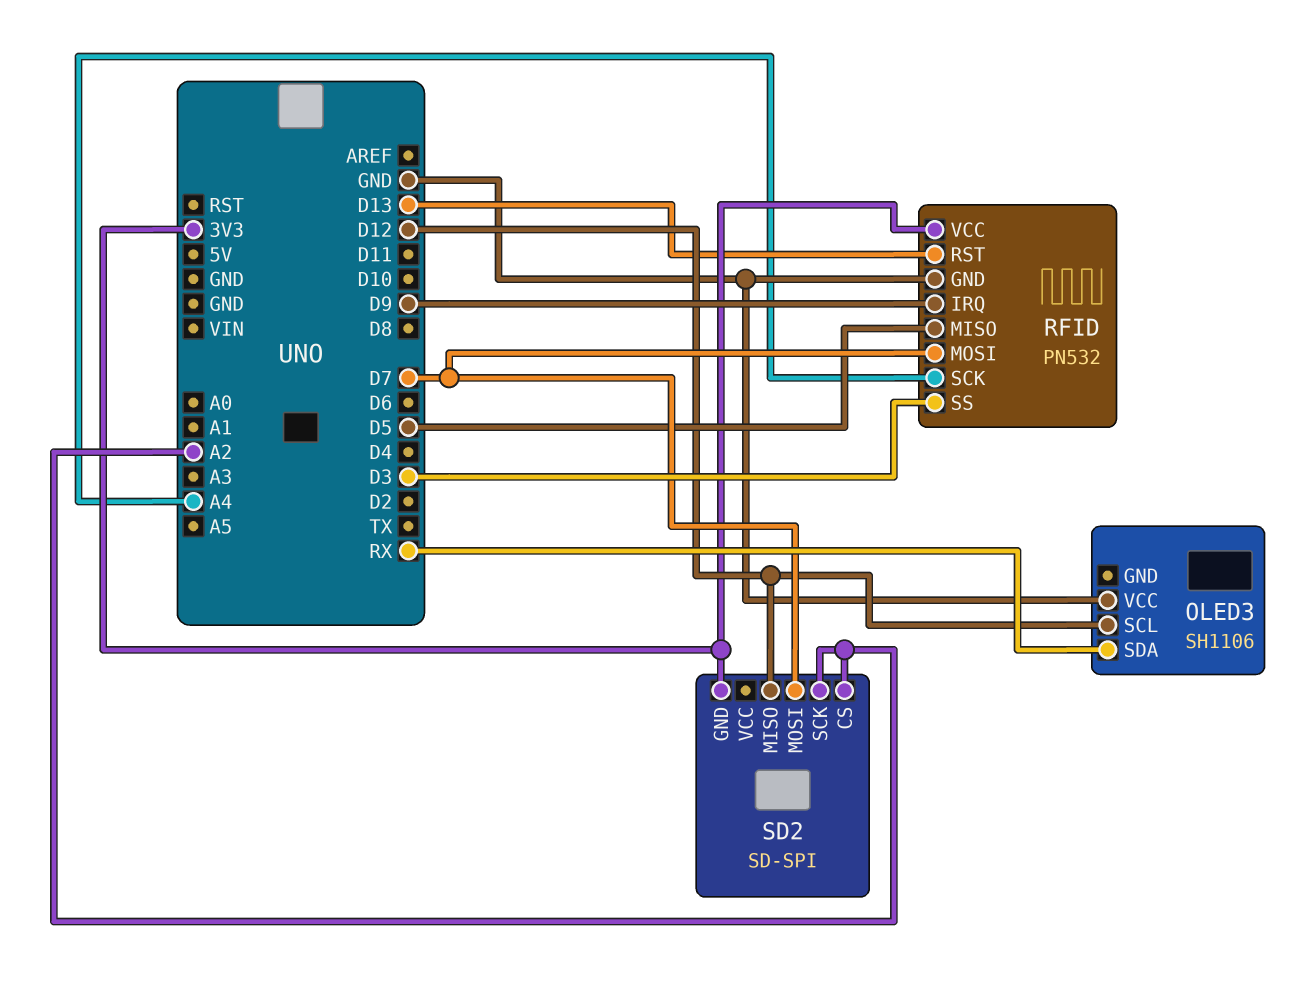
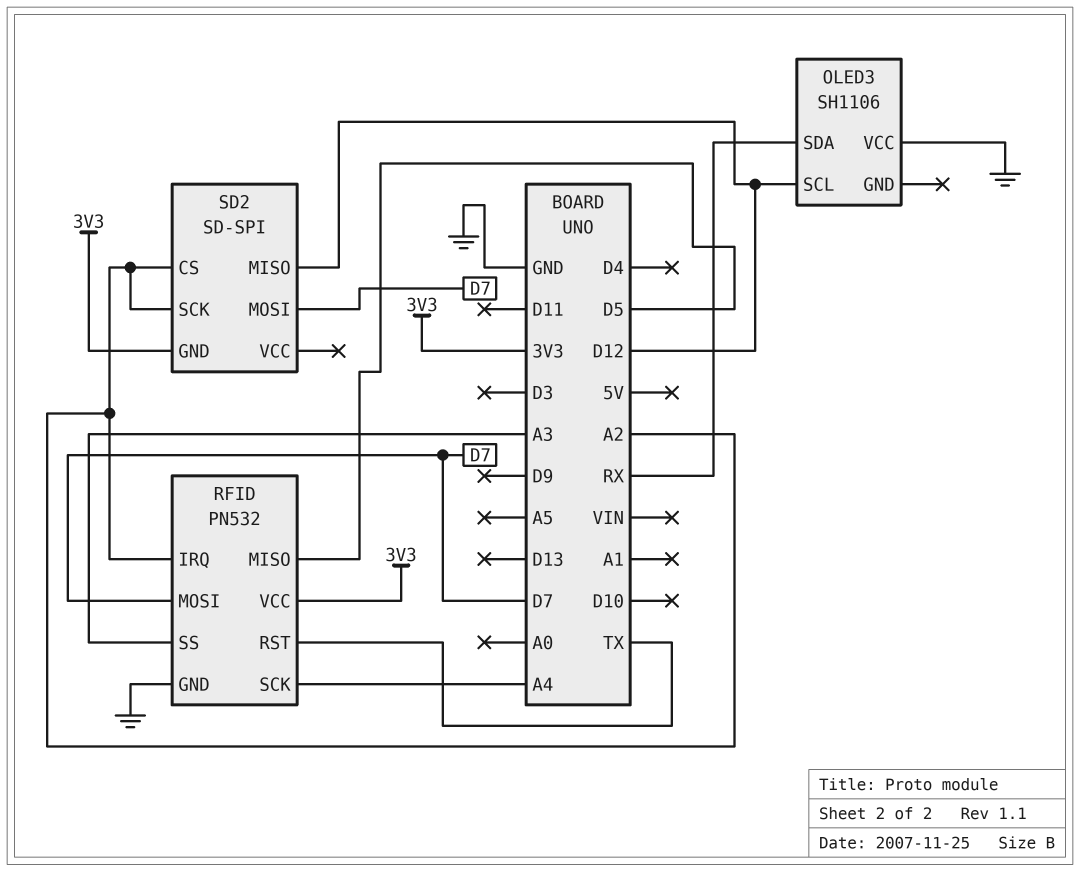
RFID pin IRQ: D9 -> A2
RFID pin RST: D13 -> TX
RFID pin SS: D3 -> A3

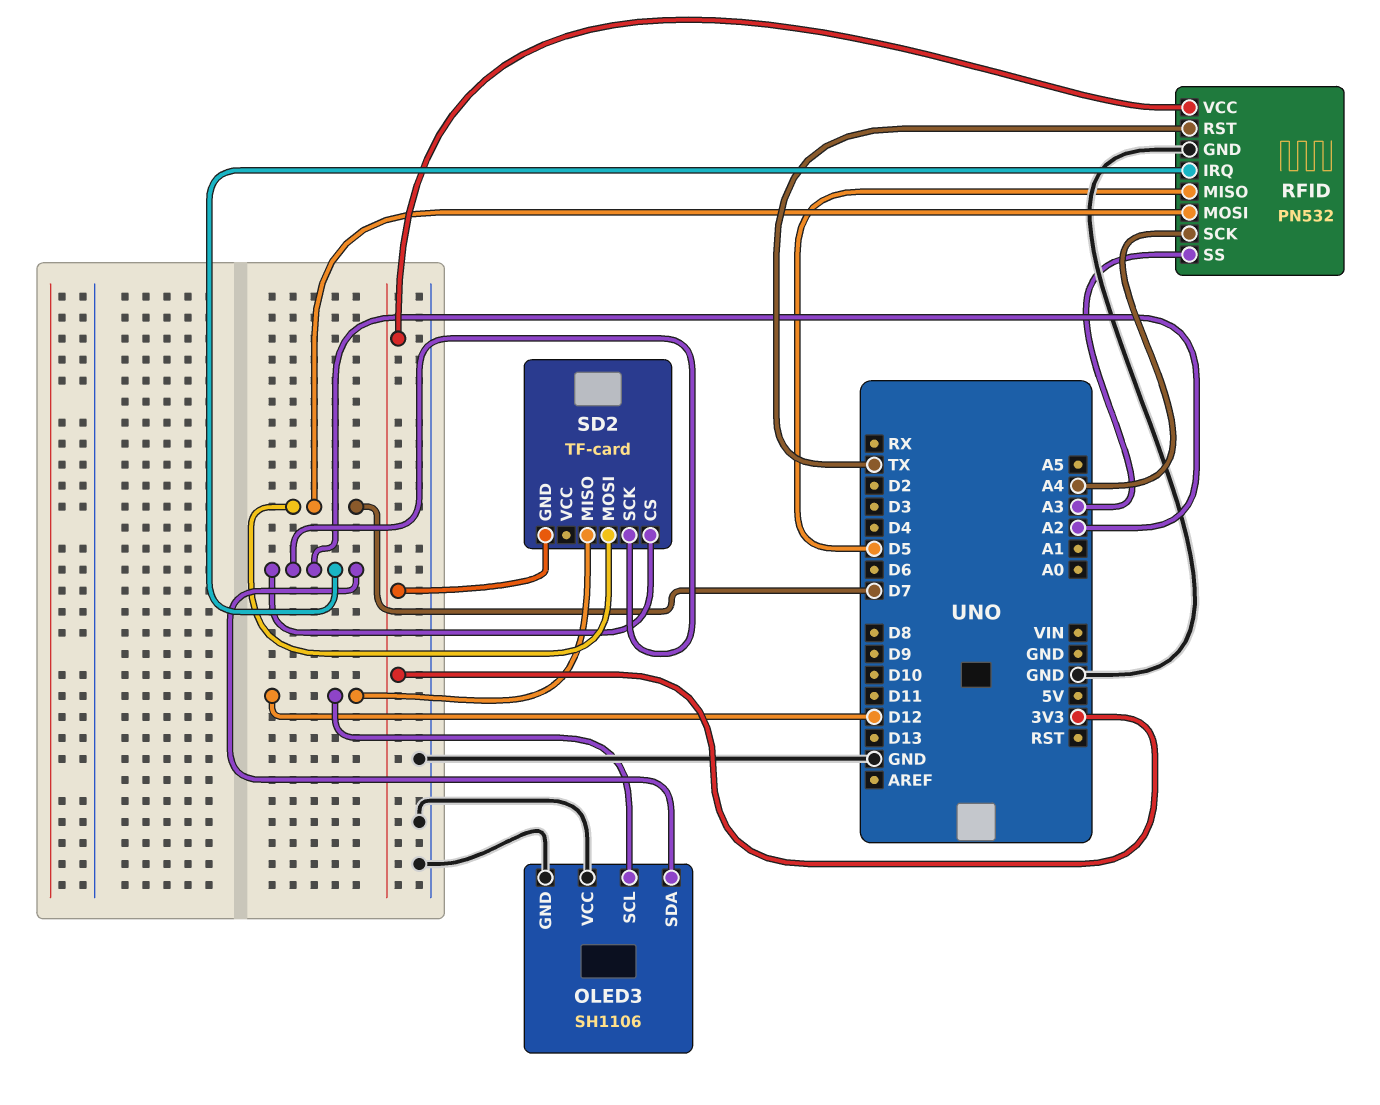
OLED3 pin GND: none -> GND
OLED3 pin SDA: RX -> A2
SD2: SD-SPI -> TF-card

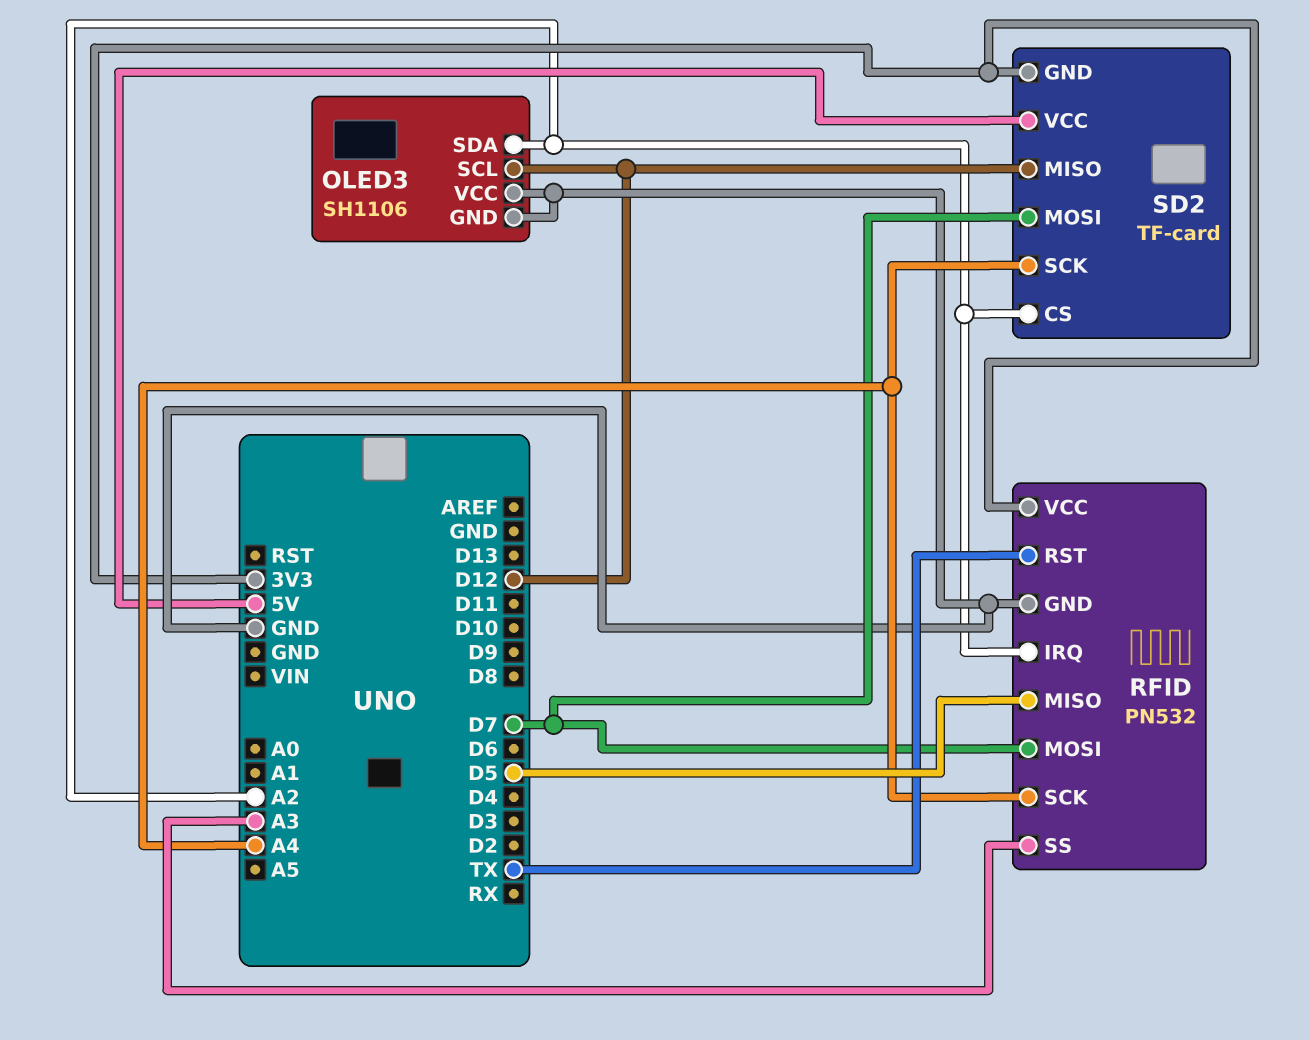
SD2 pin SCK: A2 -> A4
SD2 pin VCC: none -> 5V

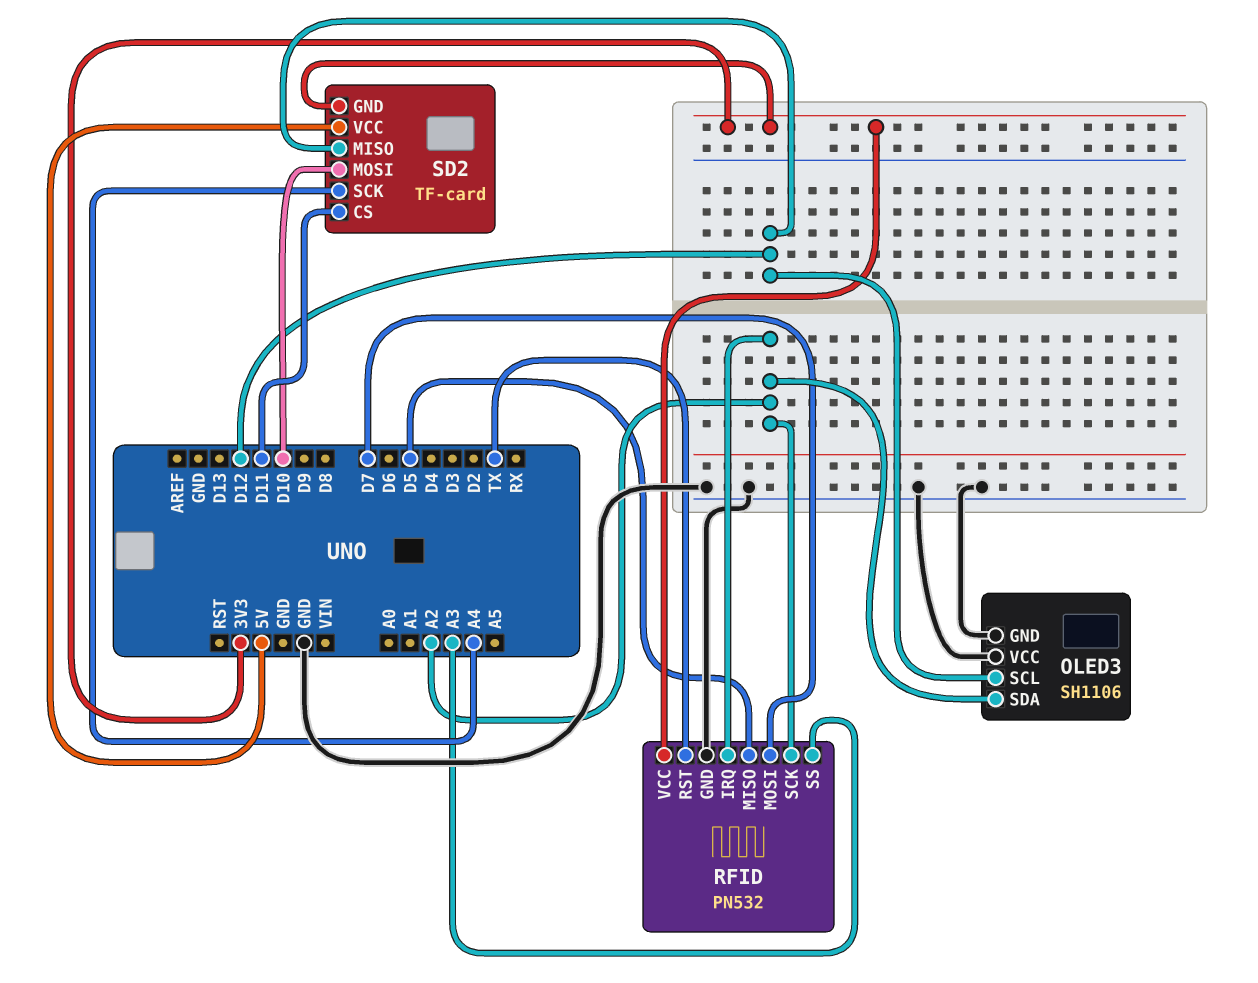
RFID pin SCK: A4 -> A2
SD2 pin CS: A2 -> D11
SD2 pin MOSI: D7 -> D10

